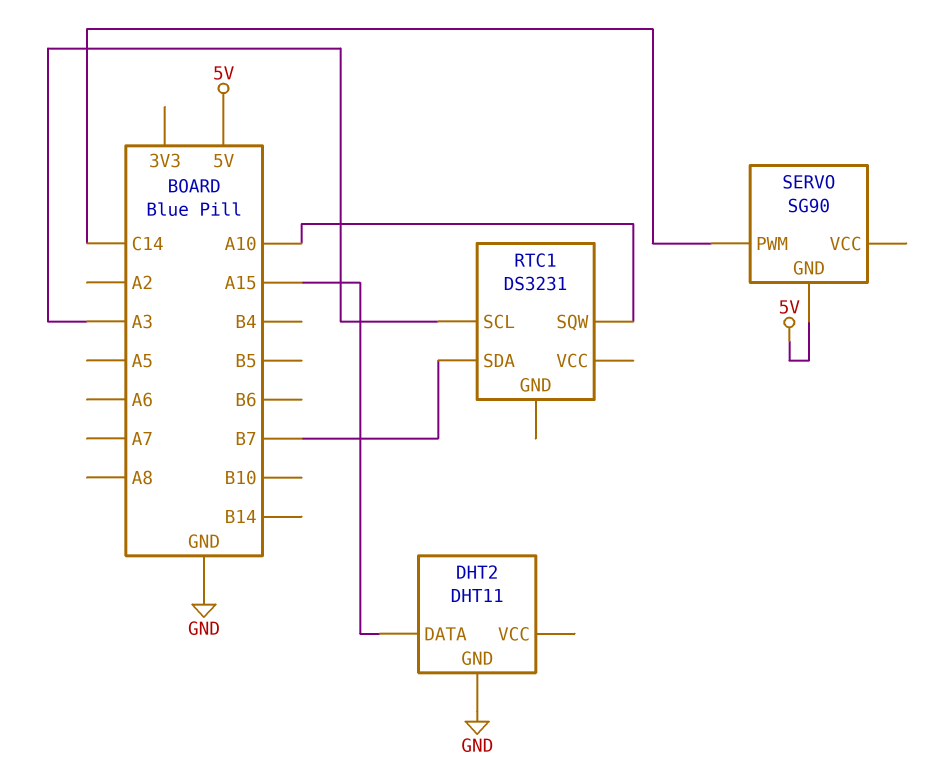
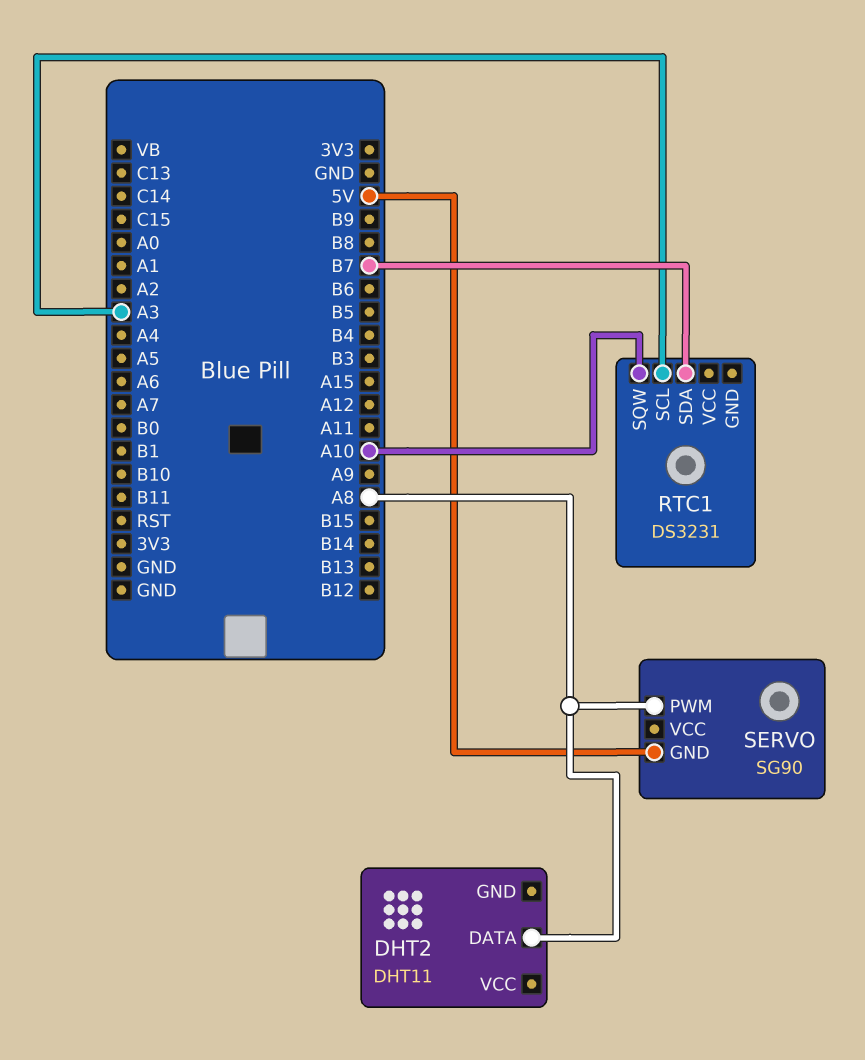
DHT2 pin DATA: A15 -> A8
DHT2 pin GND: GND -> none
SERVO pin PWM: C14 -> A8

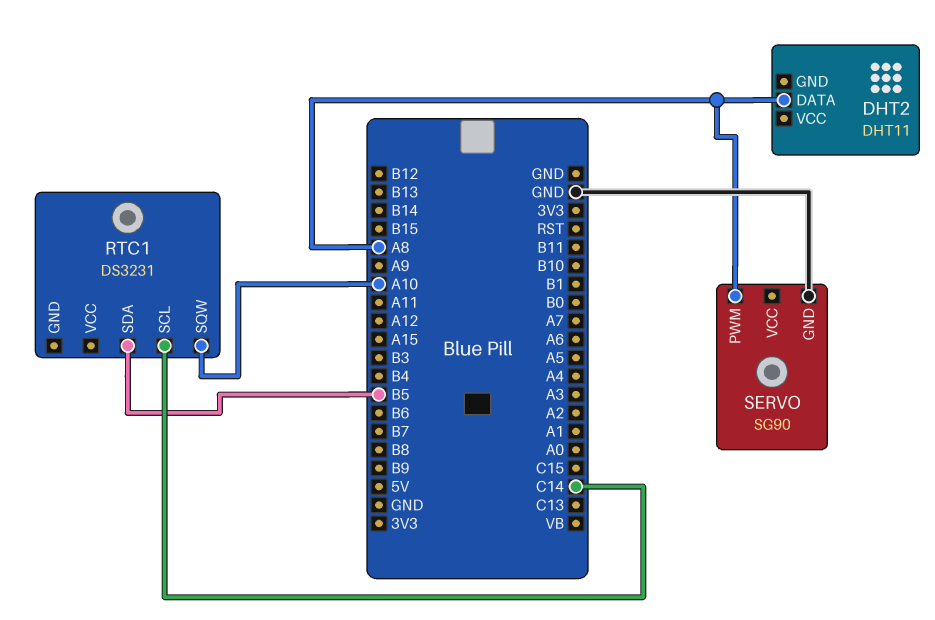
RTC1 pin SCL: A3 -> C14
RTC1 pin SDA: B7 -> B5
SERVO pin GND: 5V -> GND

